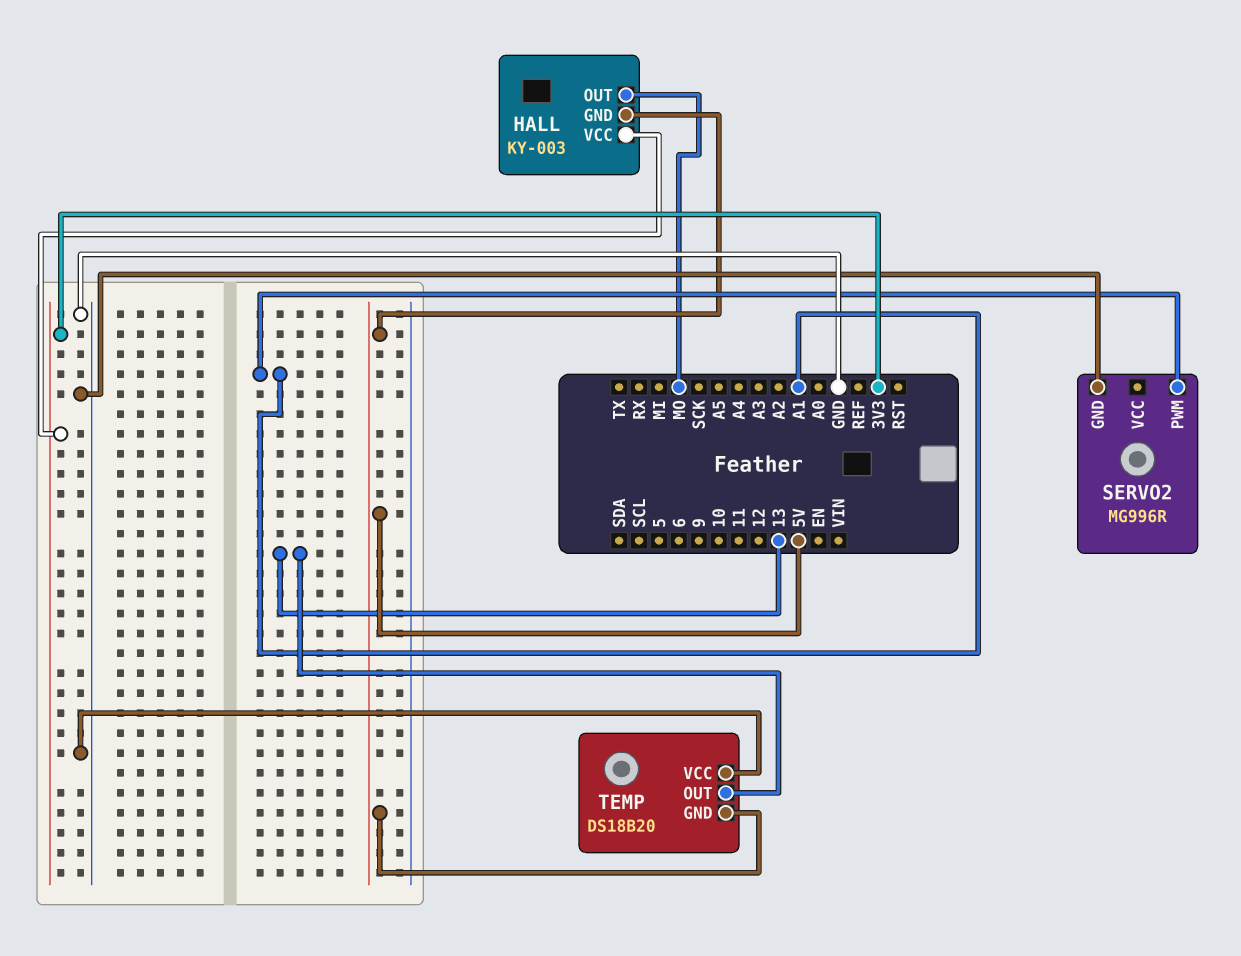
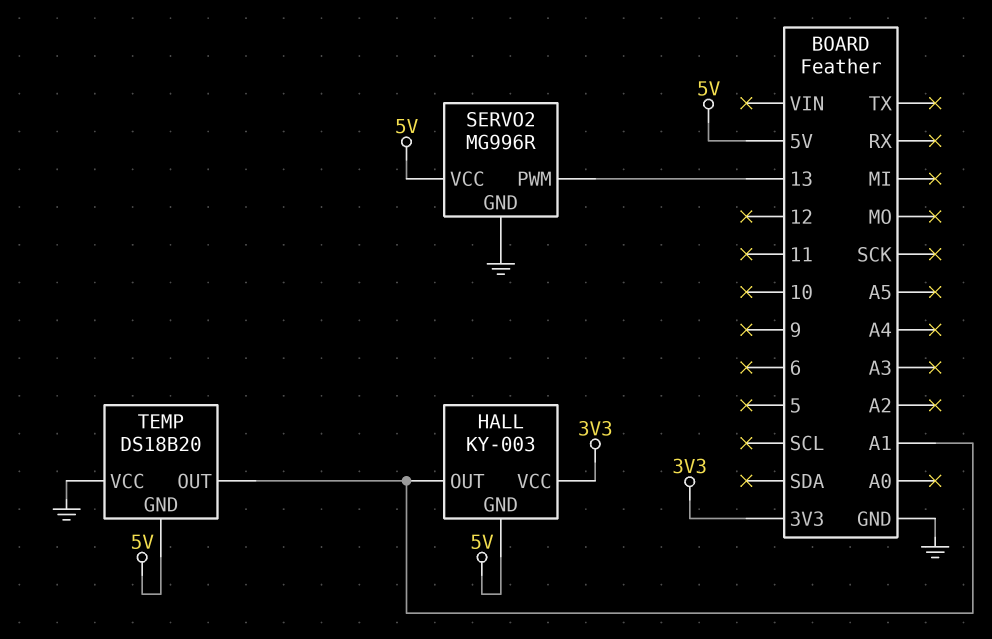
HALL pin OUT: MO -> A1
SERVO2 pin PWM: A1 -> 13
SERVO2 pin VCC: none -> 5V
TEMP pin OUT: 13 -> A1

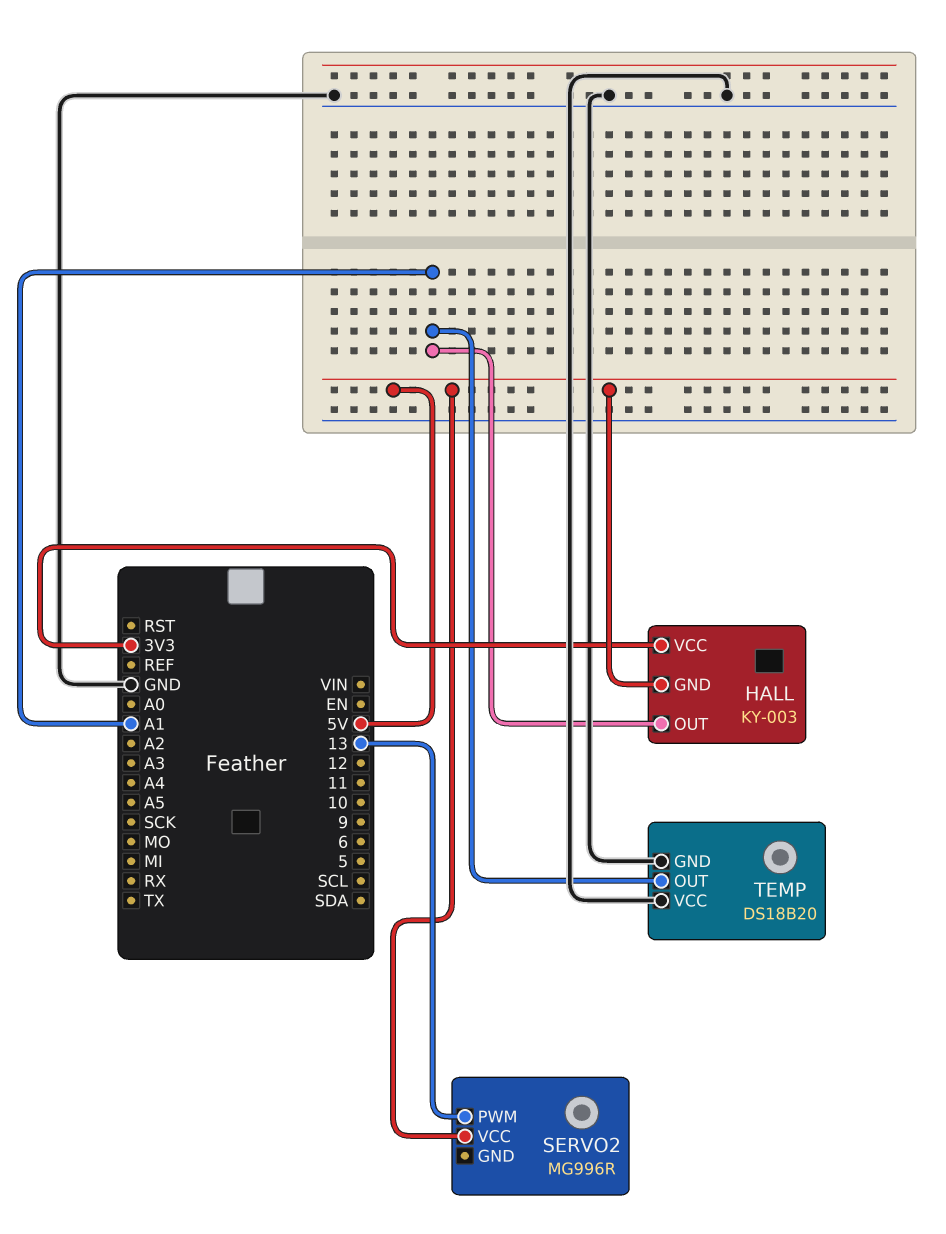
SERVO2 pin GND: GND -> none
TEMP pin GND: 5V -> GND

